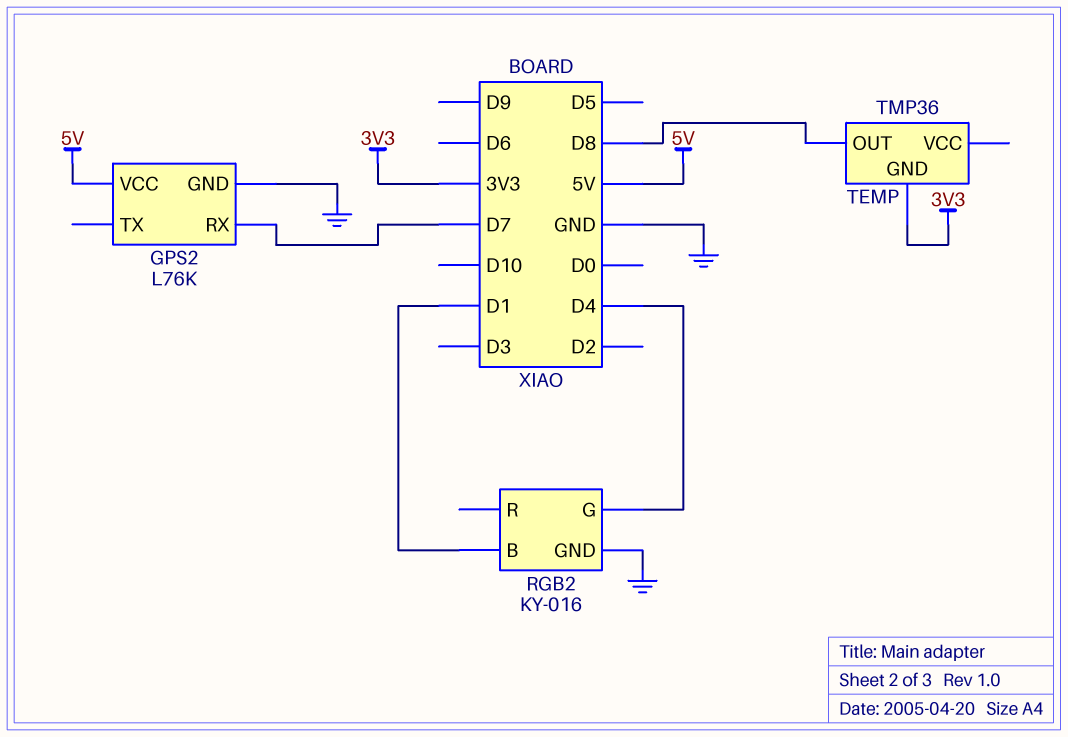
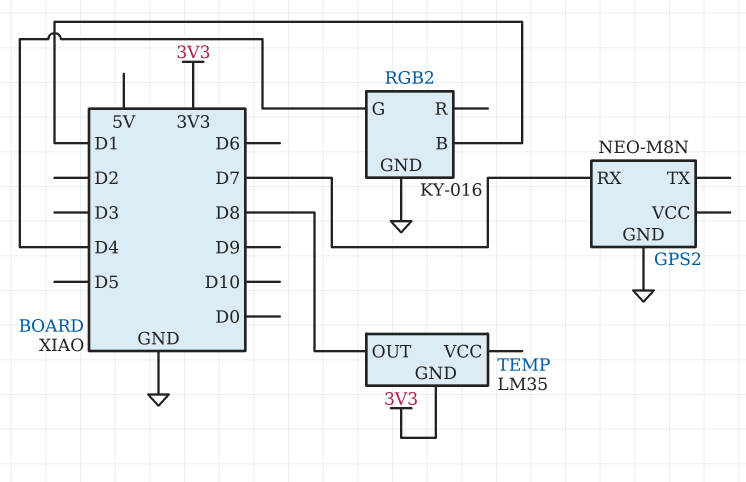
GPS2: L76K -> NEO-M8N
GPS2 pin VCC: 5V -> none
TEMP: TMP36 -> LM35

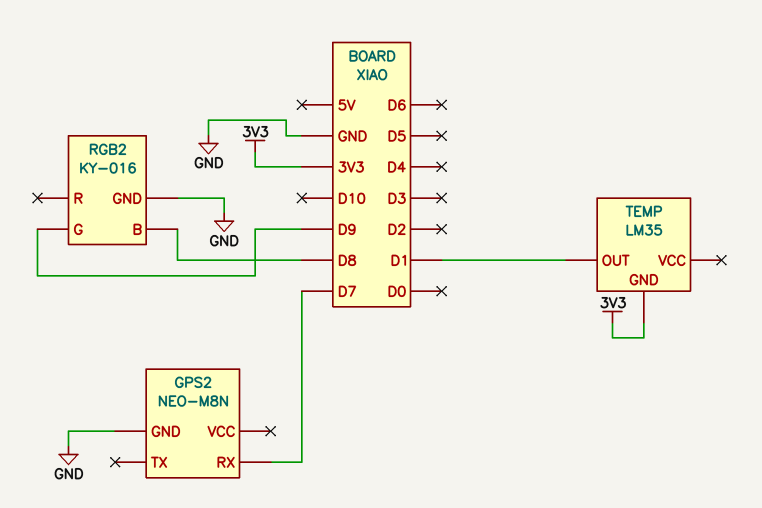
RGB2 pin B: D1 -> D8
RGB2 pin G: D4 -> D9
TEMP pin OUT: D8 -> D1

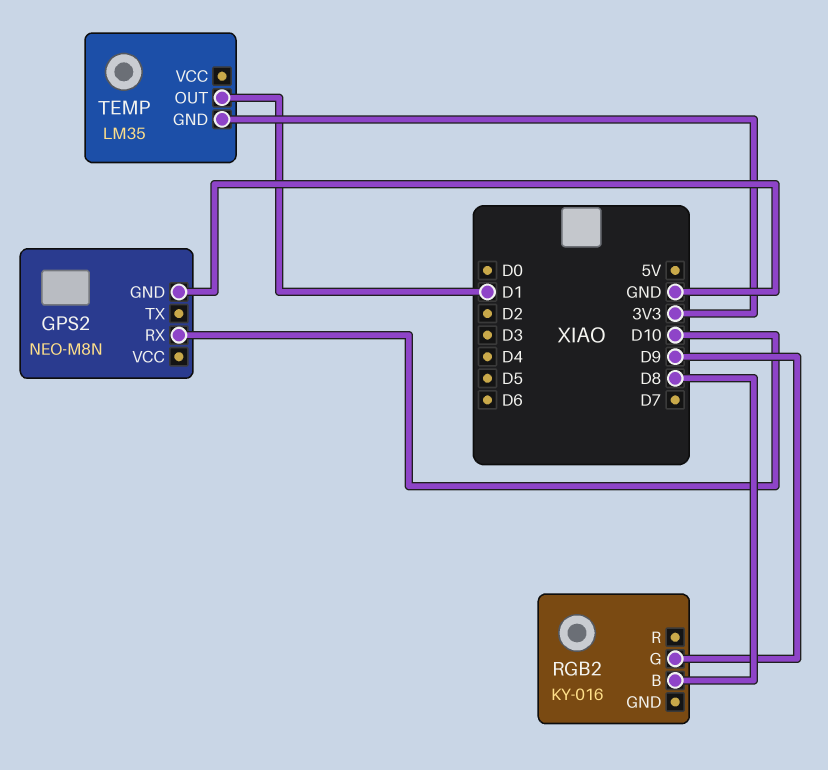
GPS2 pin RX: D7 -> D10
RGB2 pin GND: GND -> none

